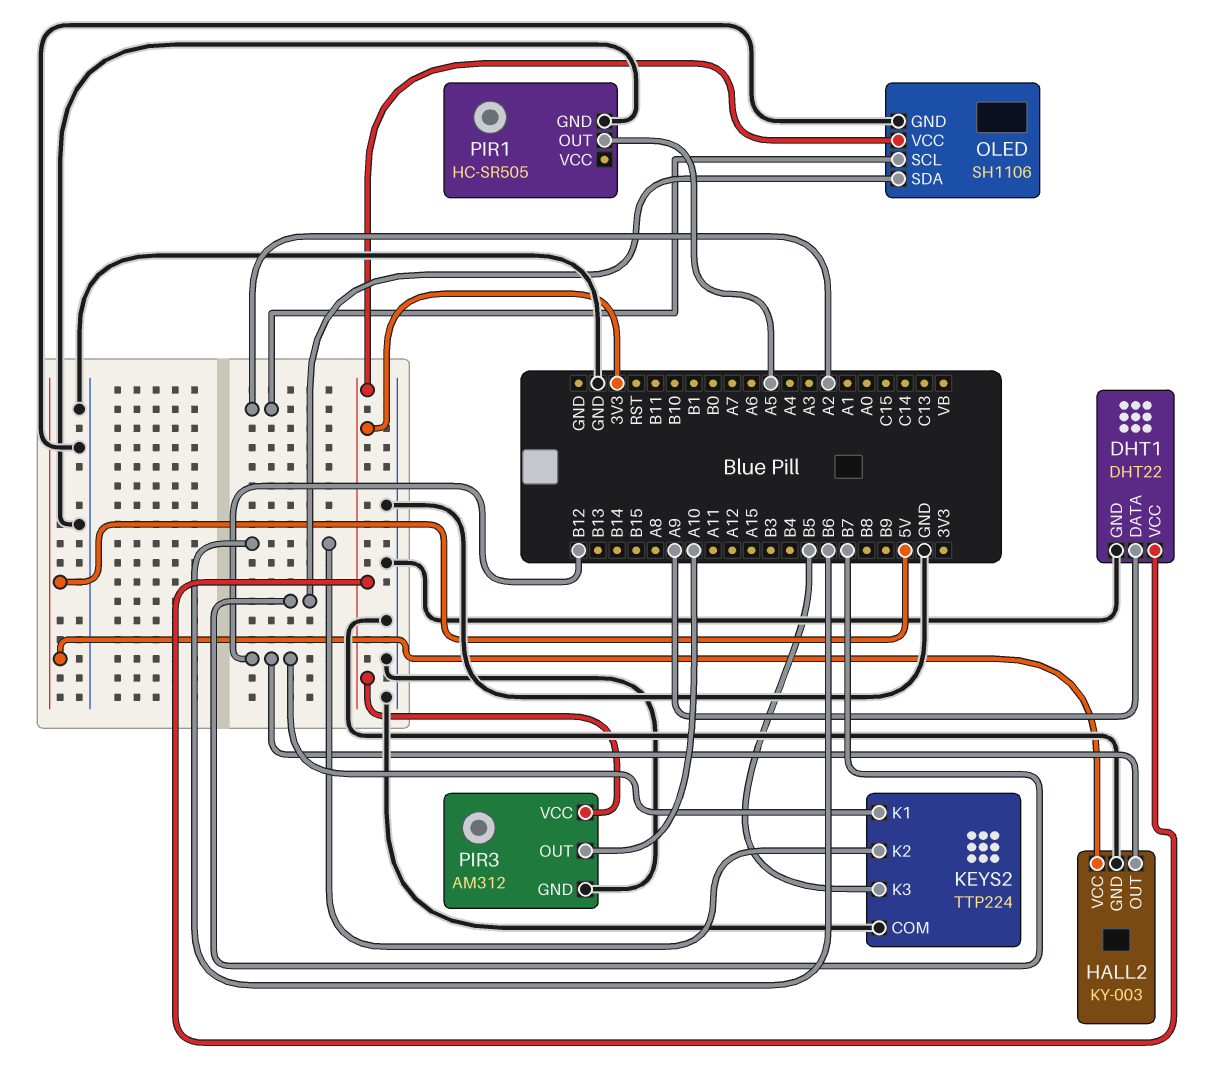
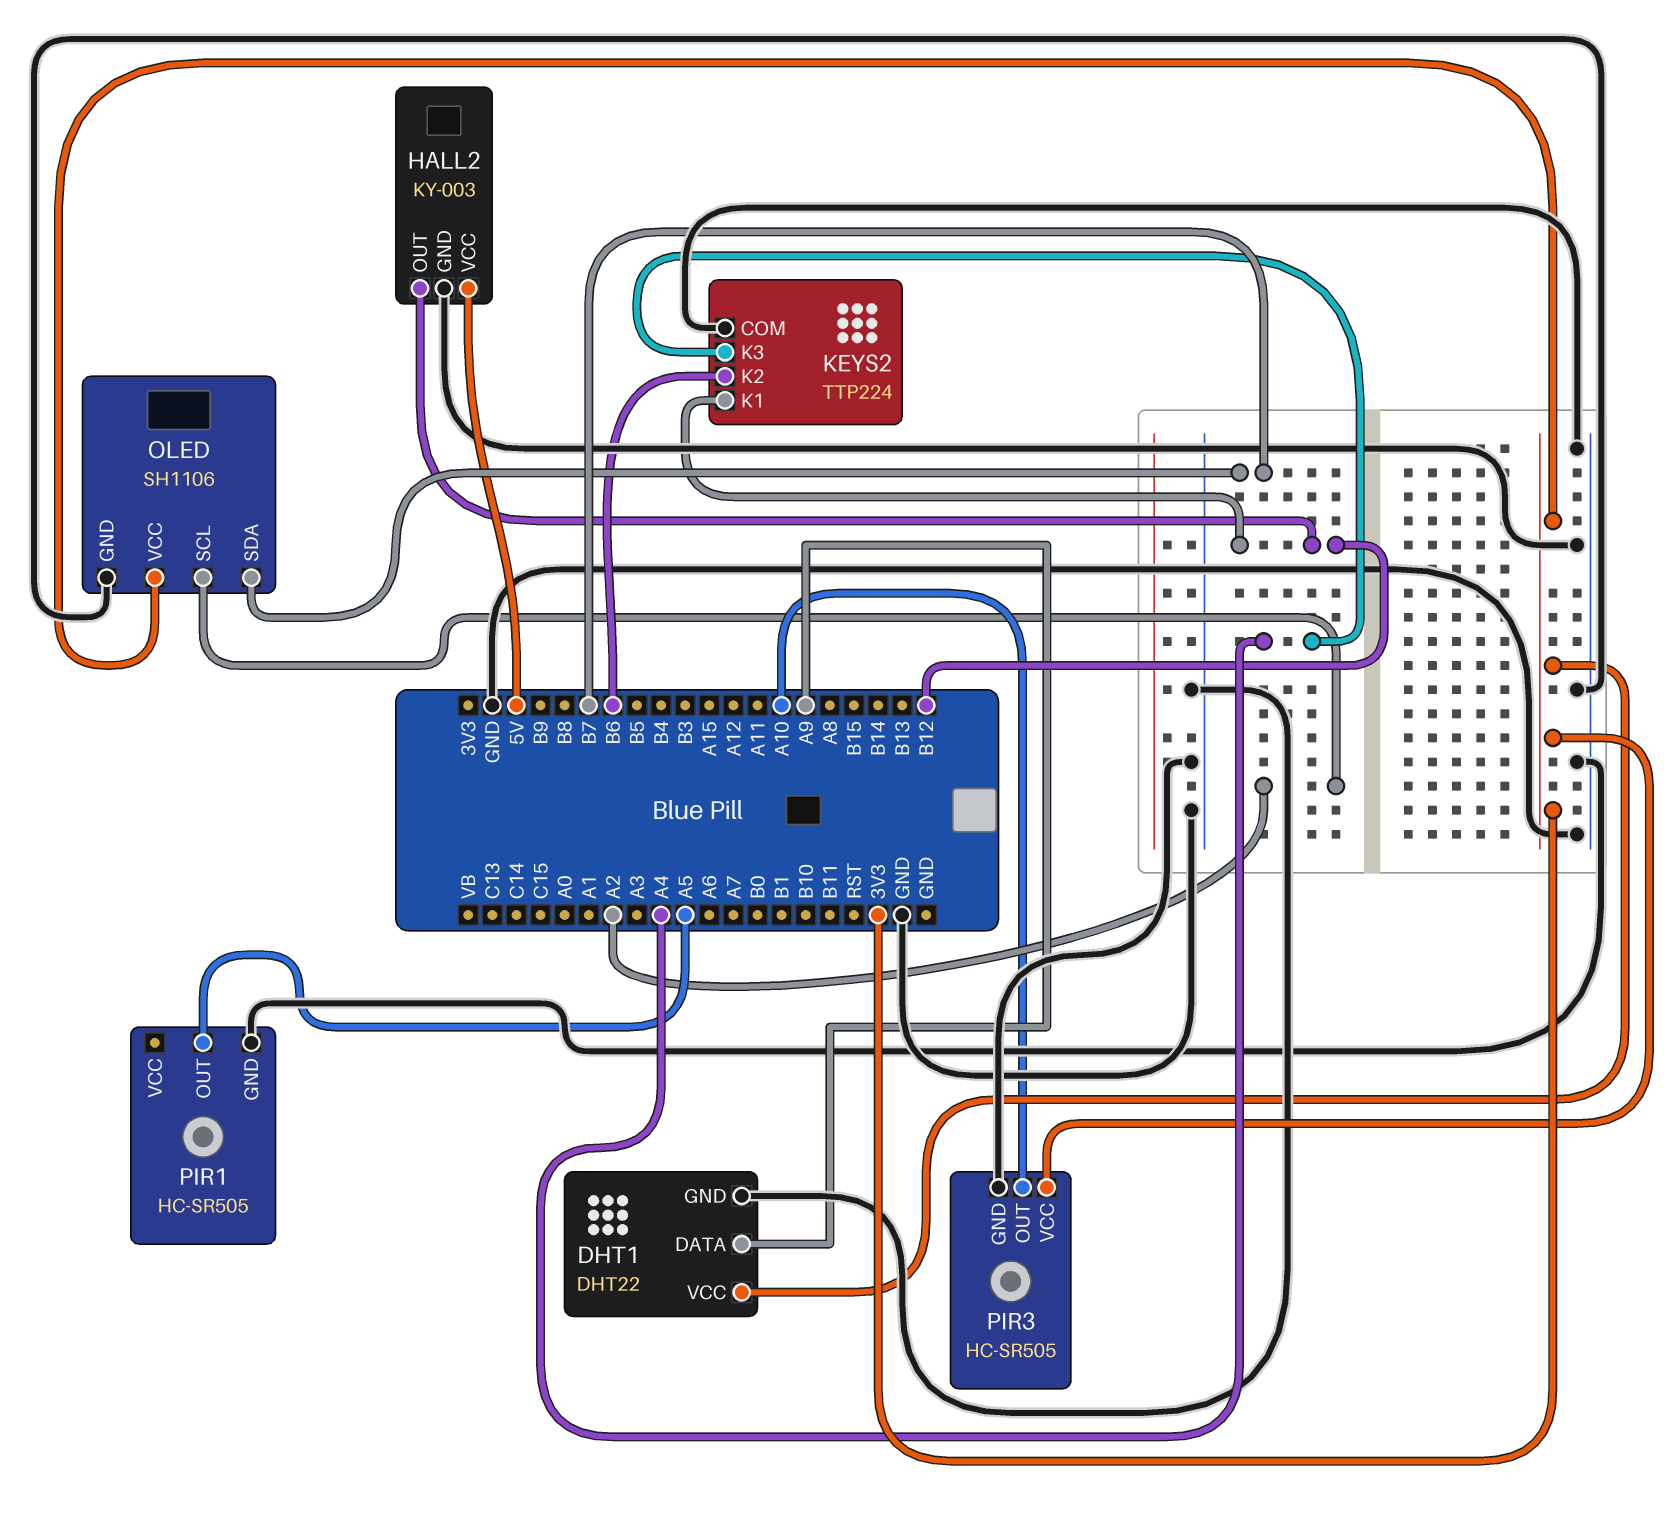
KEYS2 pin K3: B5 -> A4
PIR3: AM312 -> HC-SR505

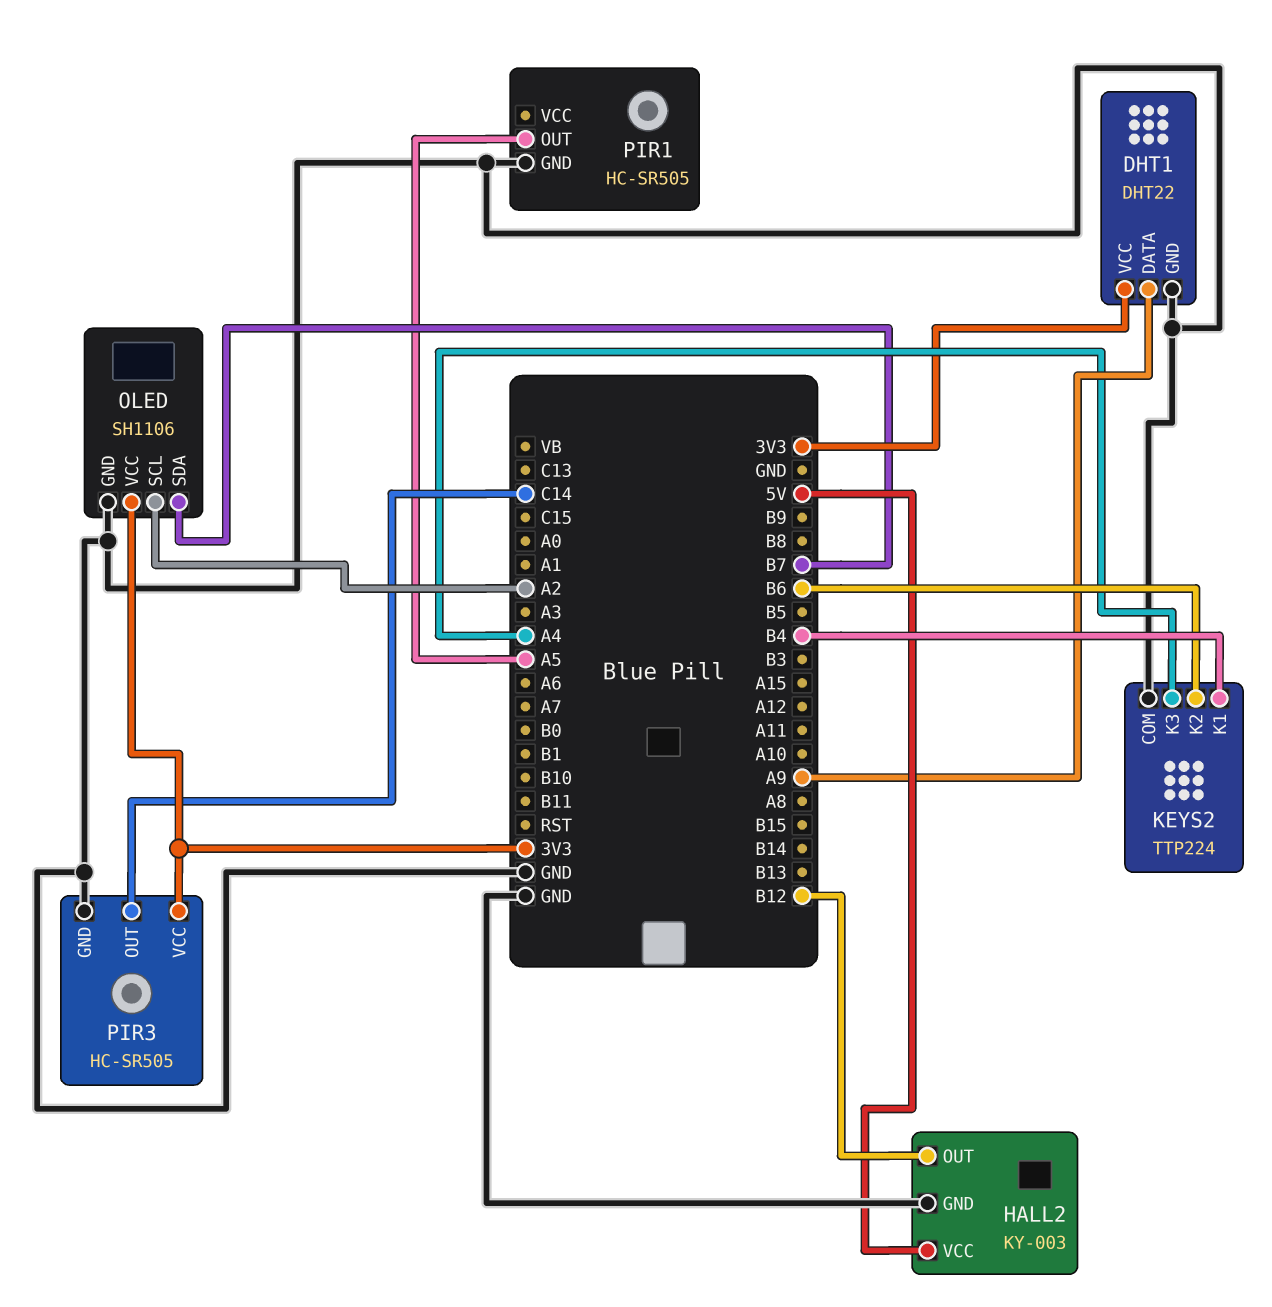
KEYS2 pin K1: B12 -> B4
PIR3 pin OUT: A10 -> C14

